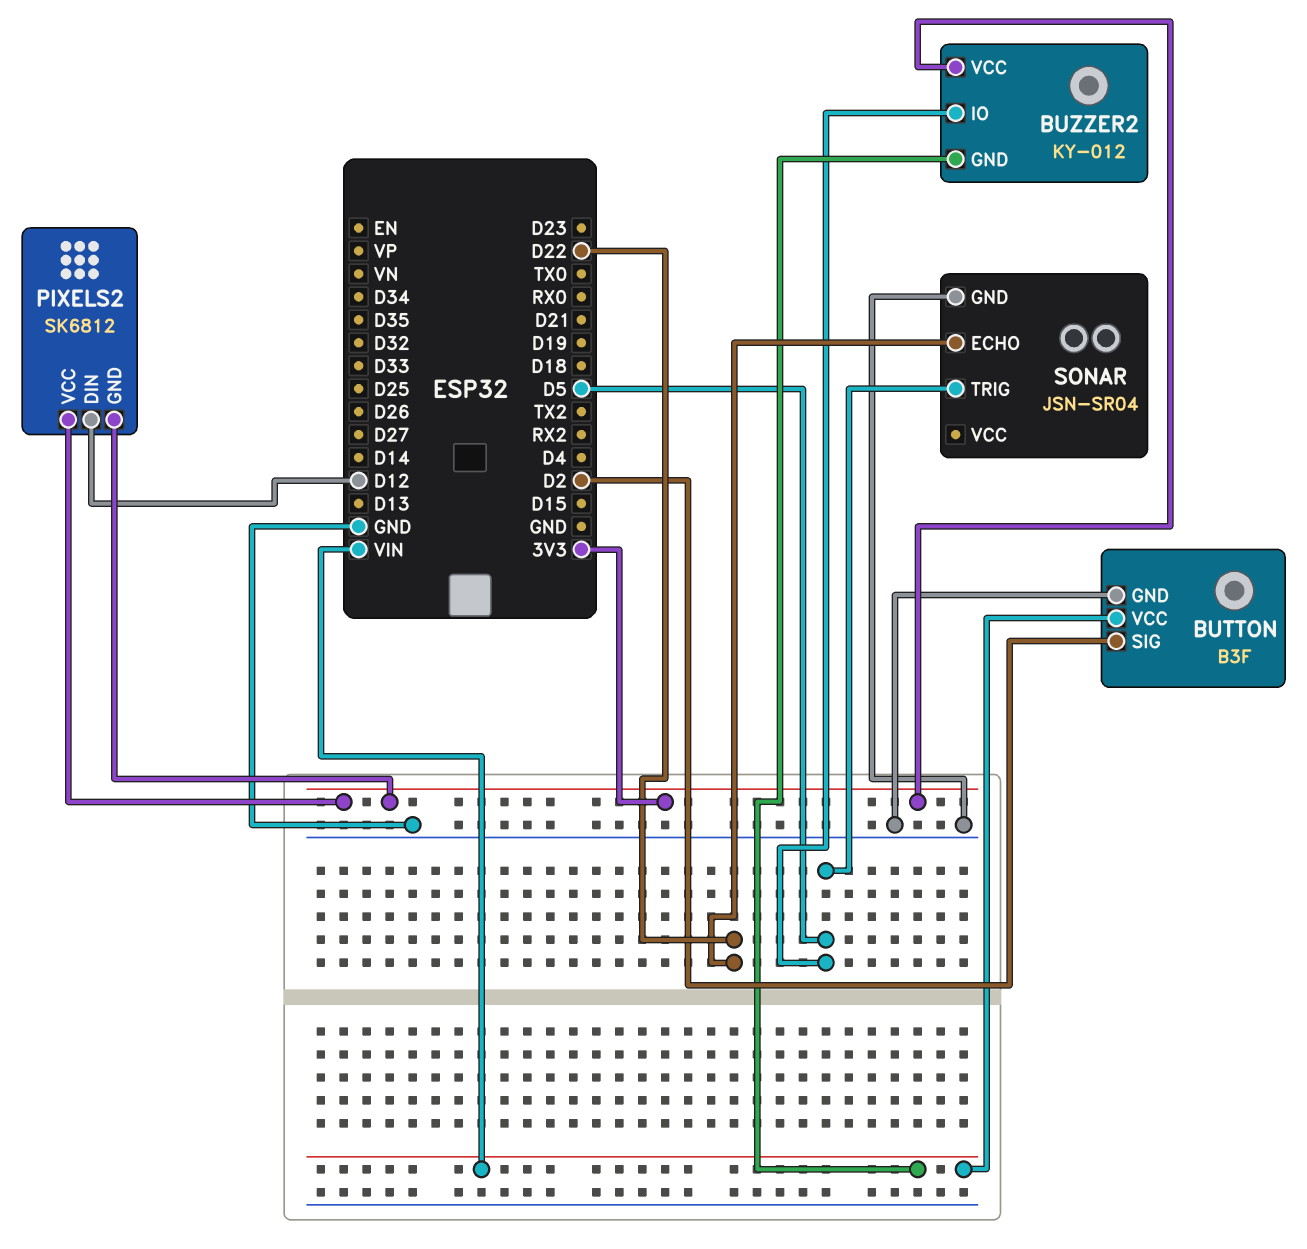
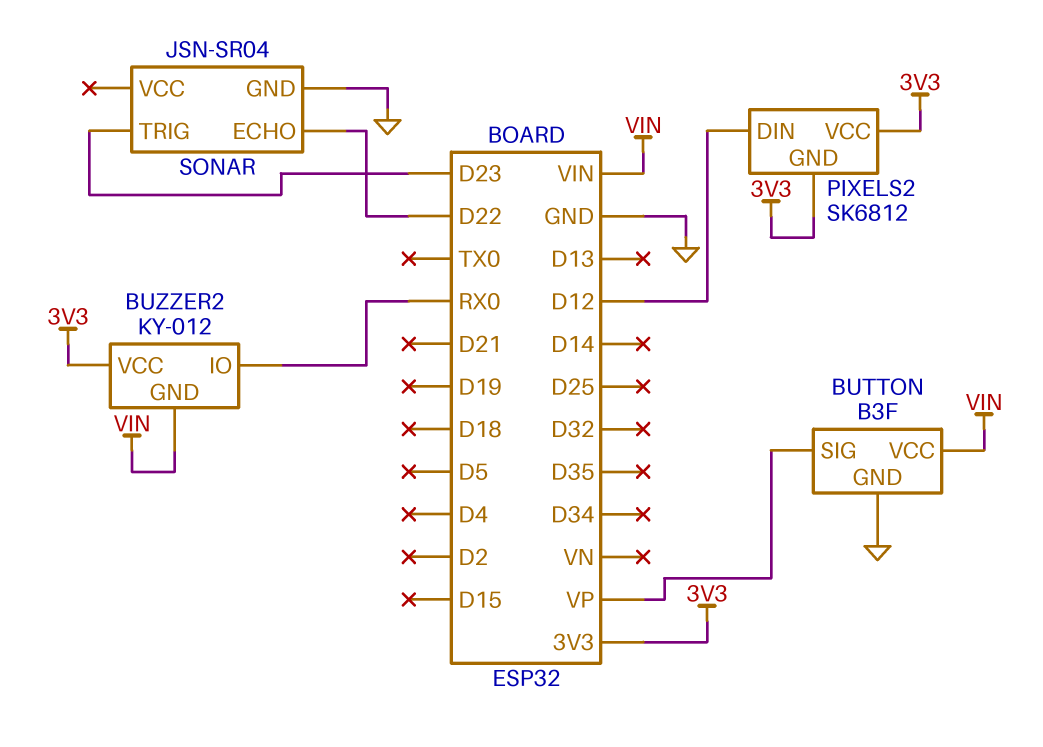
BUTTON pin SIG: D2 -> VP
BUZZER2 pin IO: D5 -> RX0
SONAR pin TRIG: D5 -> D23

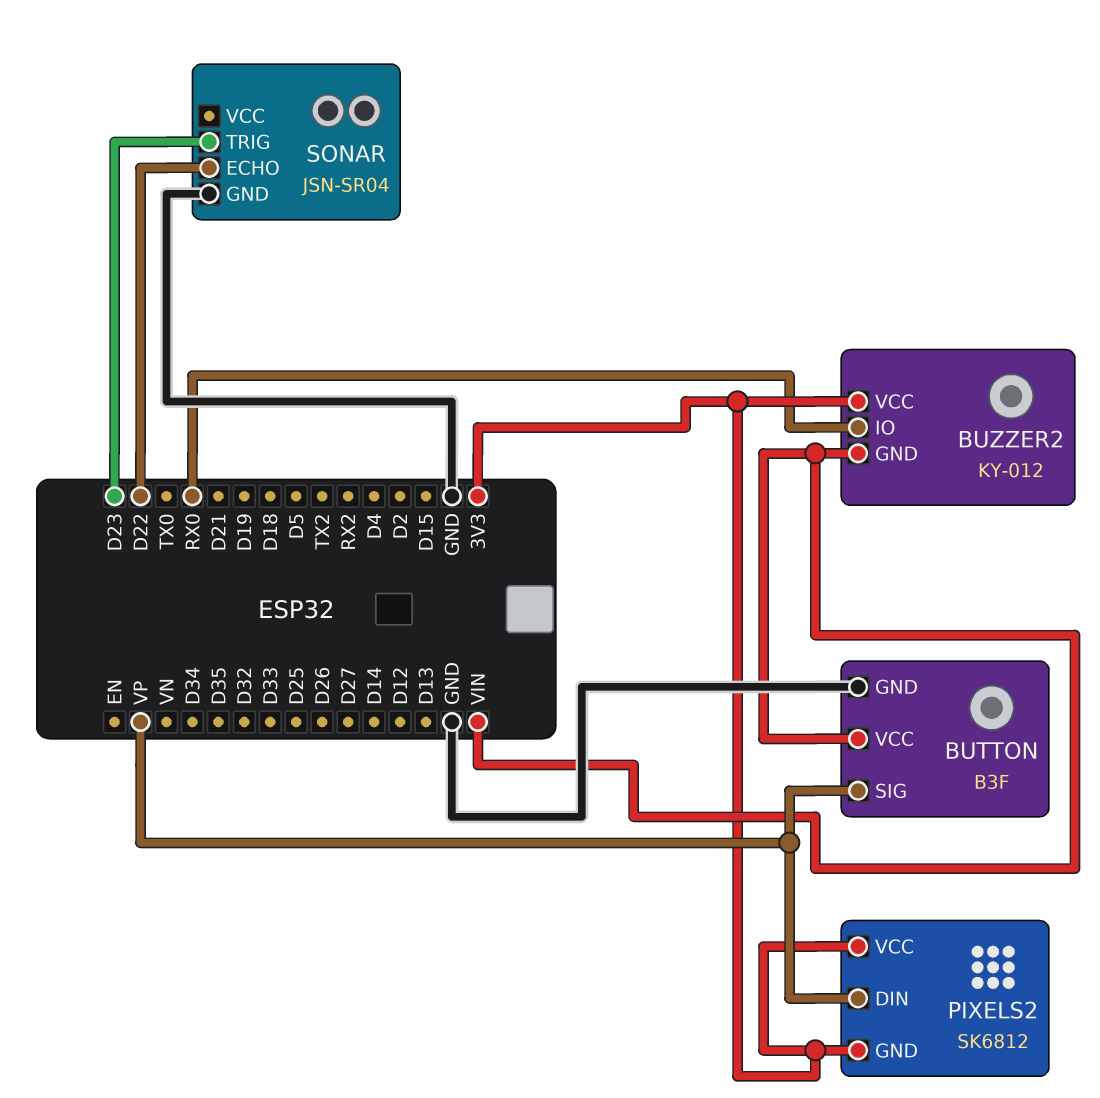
PIXELS2 pin DIN: D12 -> VP

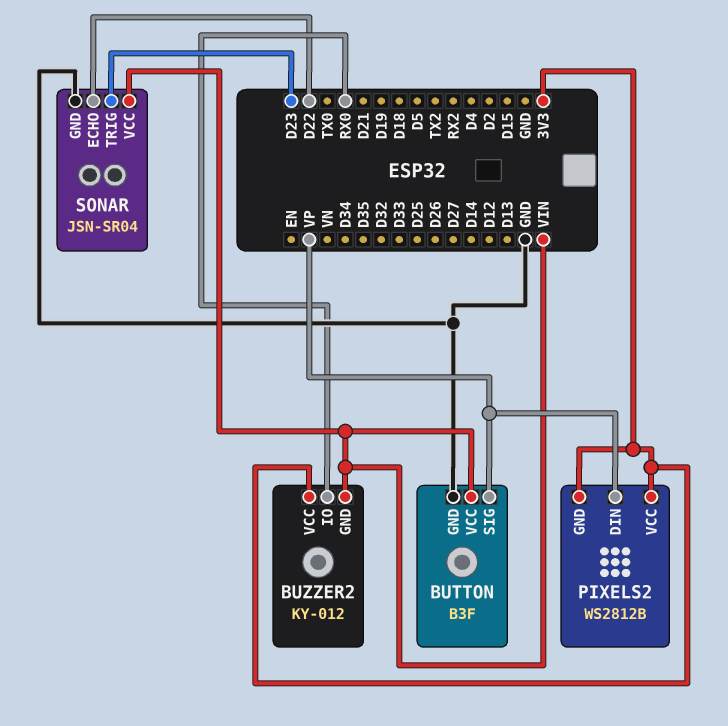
PIXELS2: SK6812 -> WS2812B
SONAR pin VCC: none -> VIN

